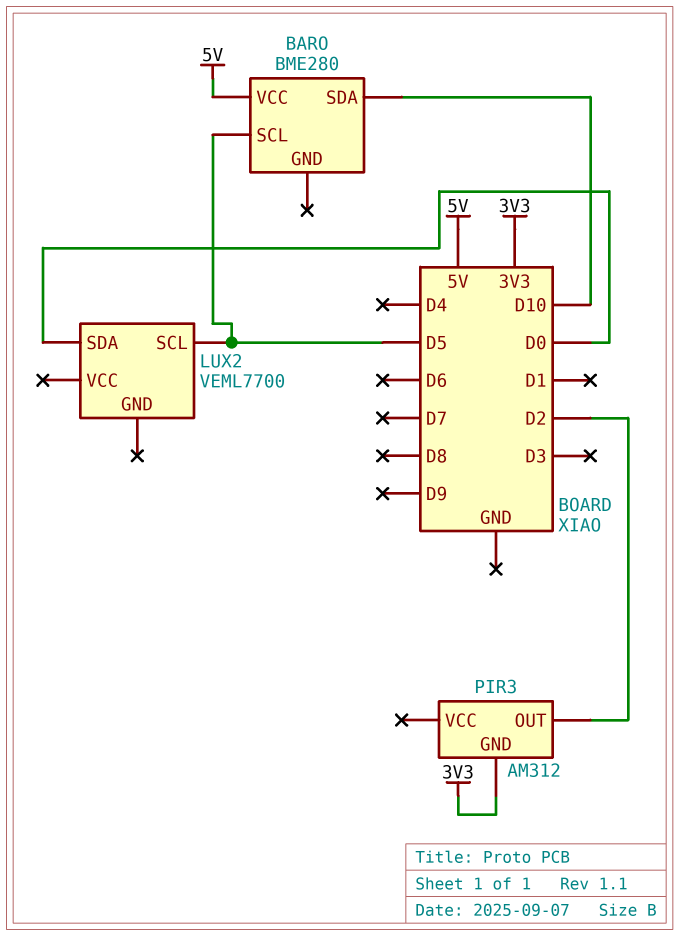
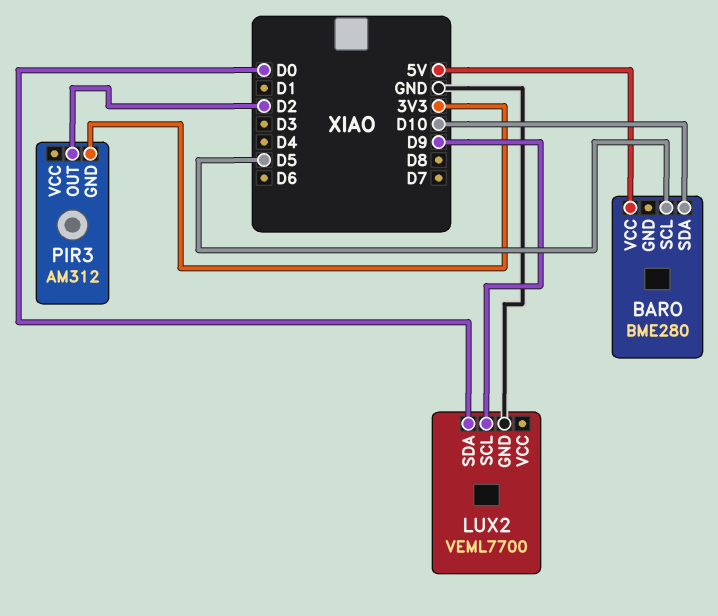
LUX2 pin GND: none -> GND
LUX2 pin SCL: D5 -> D9

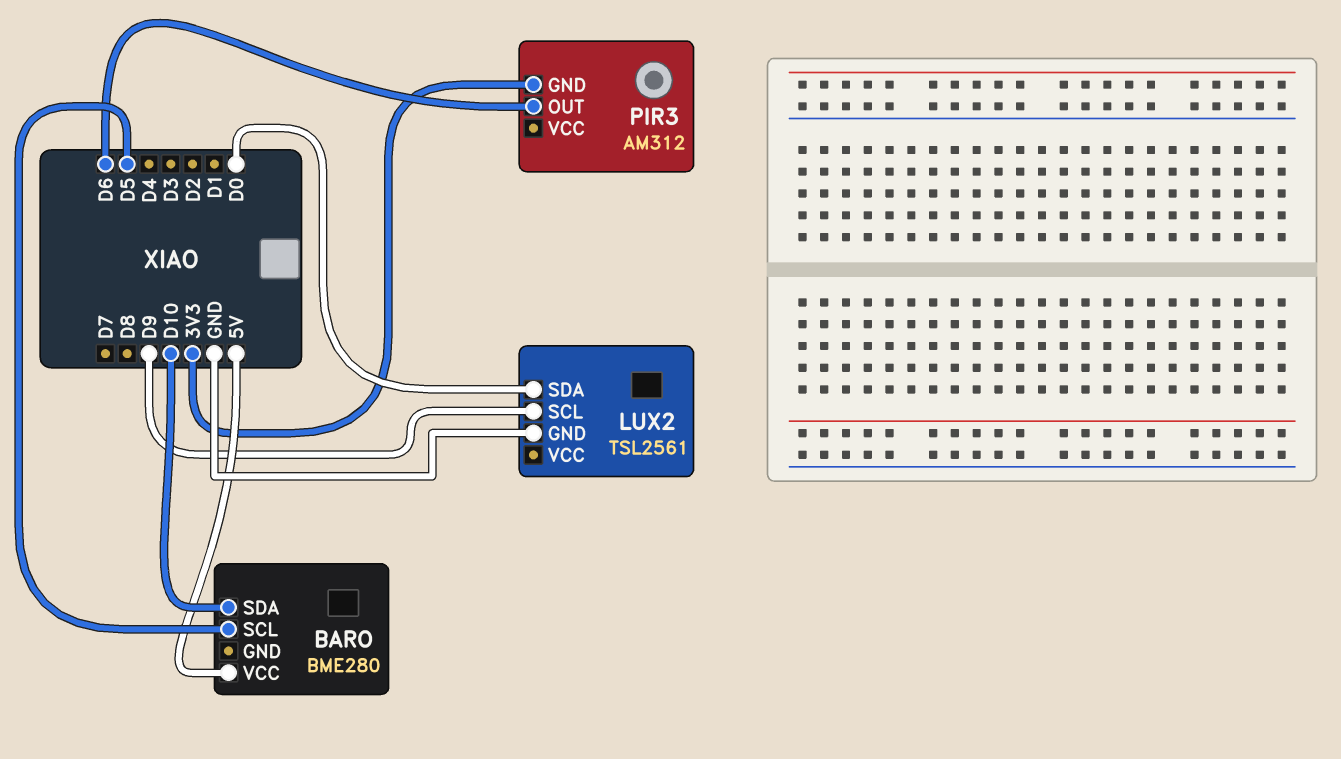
LUX2: VEML7700 -> TSL2561
PIR3 pin OUT: D2 -> D6

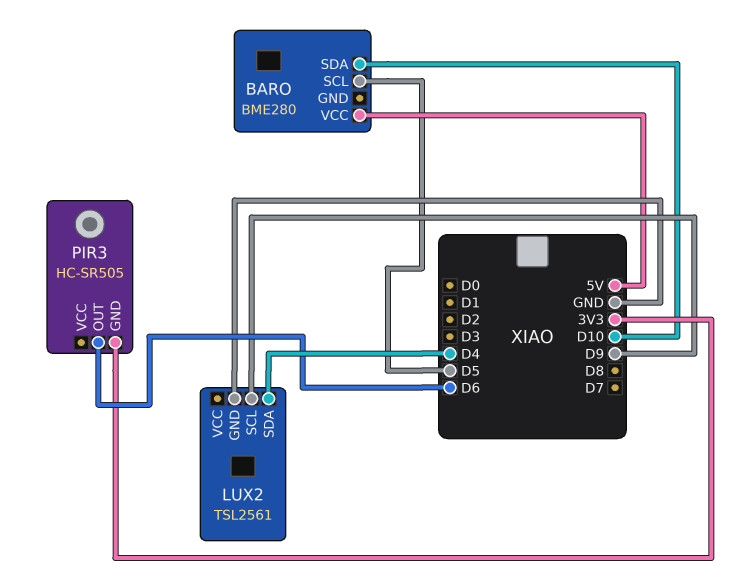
LUX2 pin SDA: D0 -> D4
PIR3: AM312 -> HC-SR505

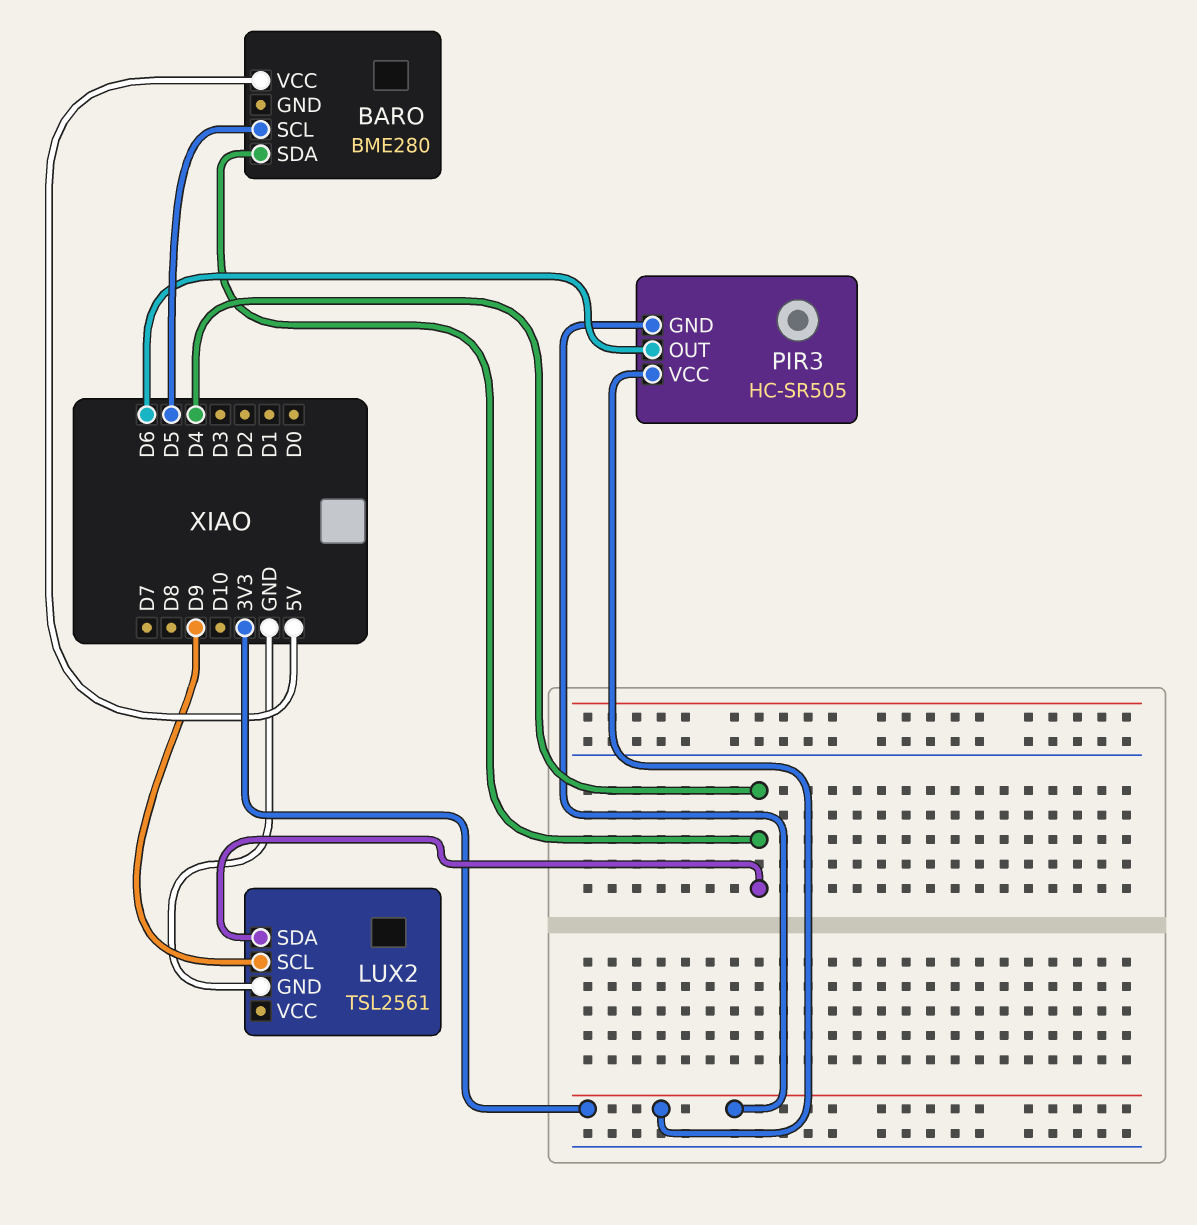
BARO pin SDA: D10 -> D4
PIR3 pin VCC: none -> 3V3

